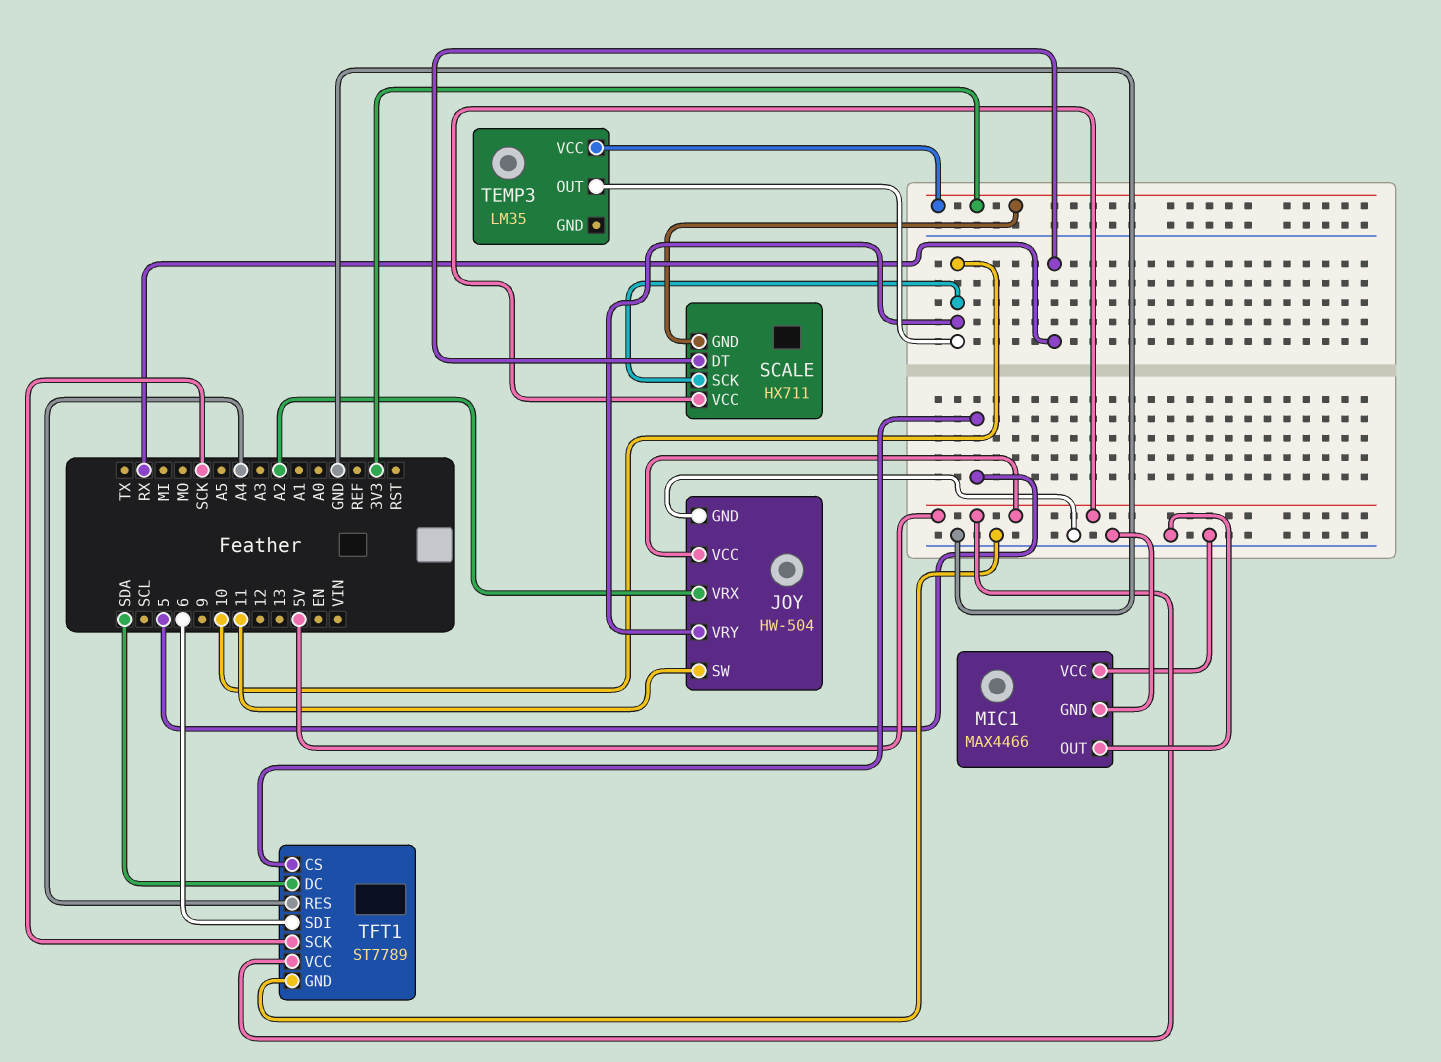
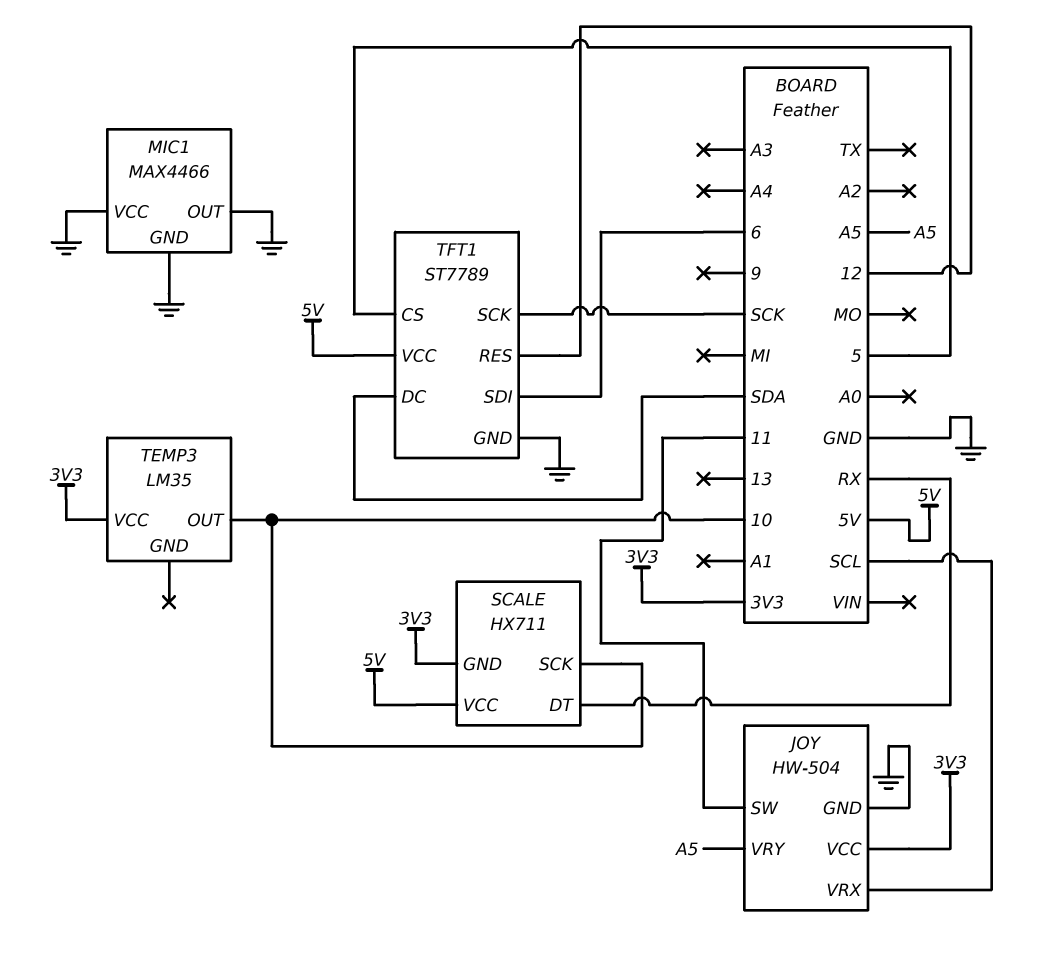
JOY pin VCC: 5V -> 3V3
JOY pin VRX: A2 -> SCL
JOY pin VRY: 10 -> A5
TFT1 pin RES: A4 -> 12

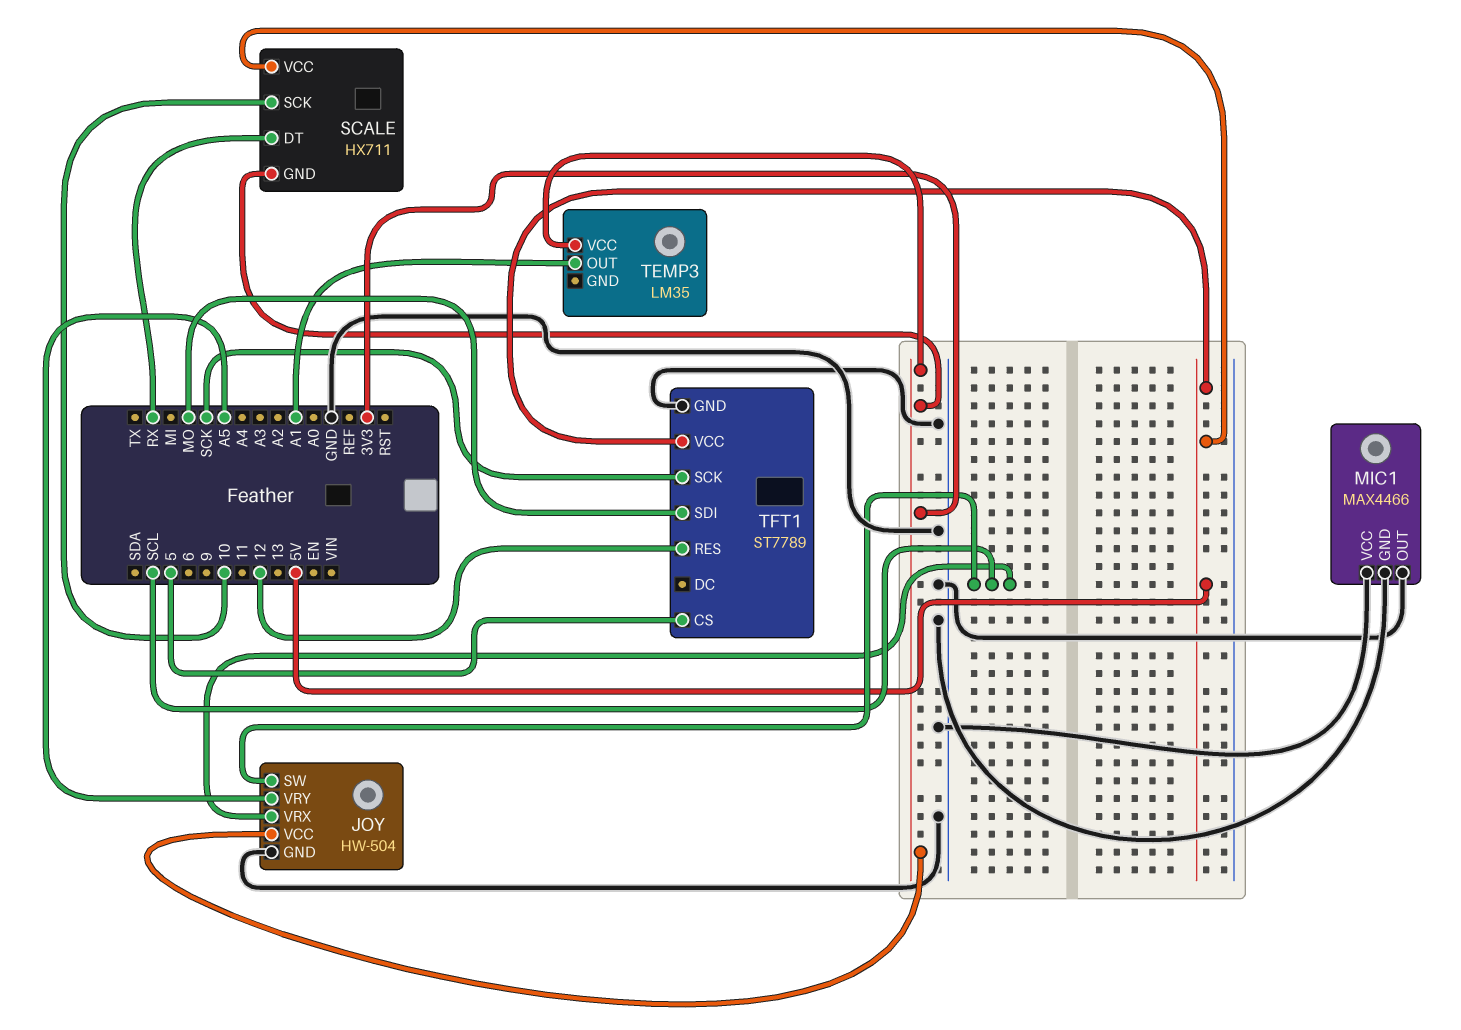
JOY pin SW: 11 -> SCL
TEMP3 pin OUT: 10 -> A1
TFT1 pin DC: SDA -> none
TFT1 pin SDI: 6 -> MO

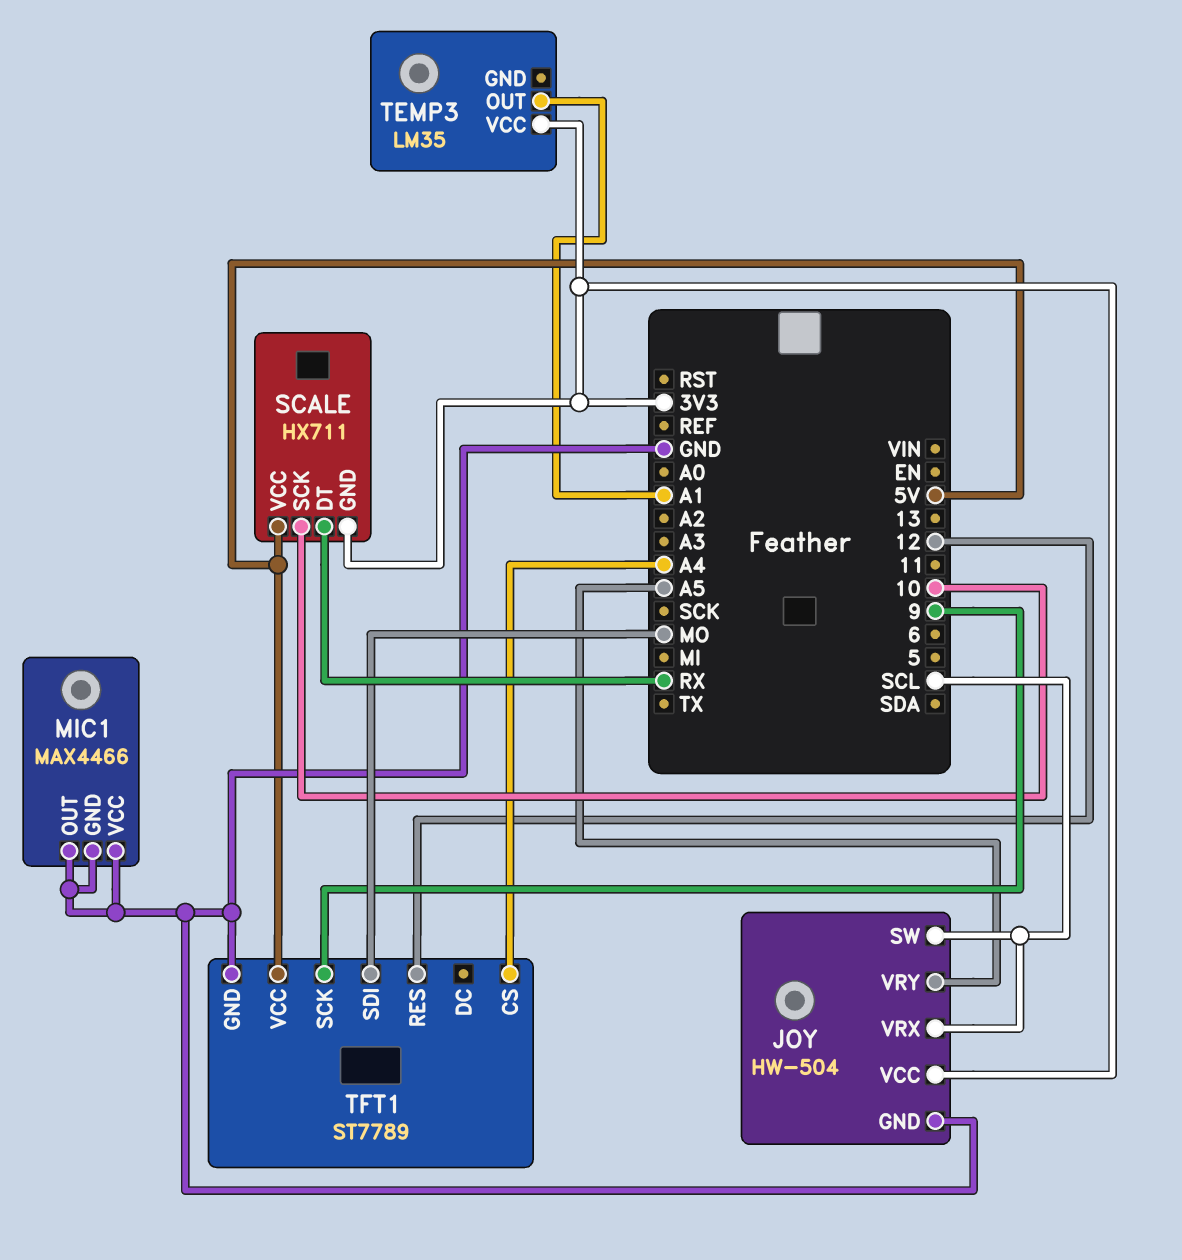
TFT1 pin CS: 5 -> A4
TFT1 pin SCK: SCK -> 9

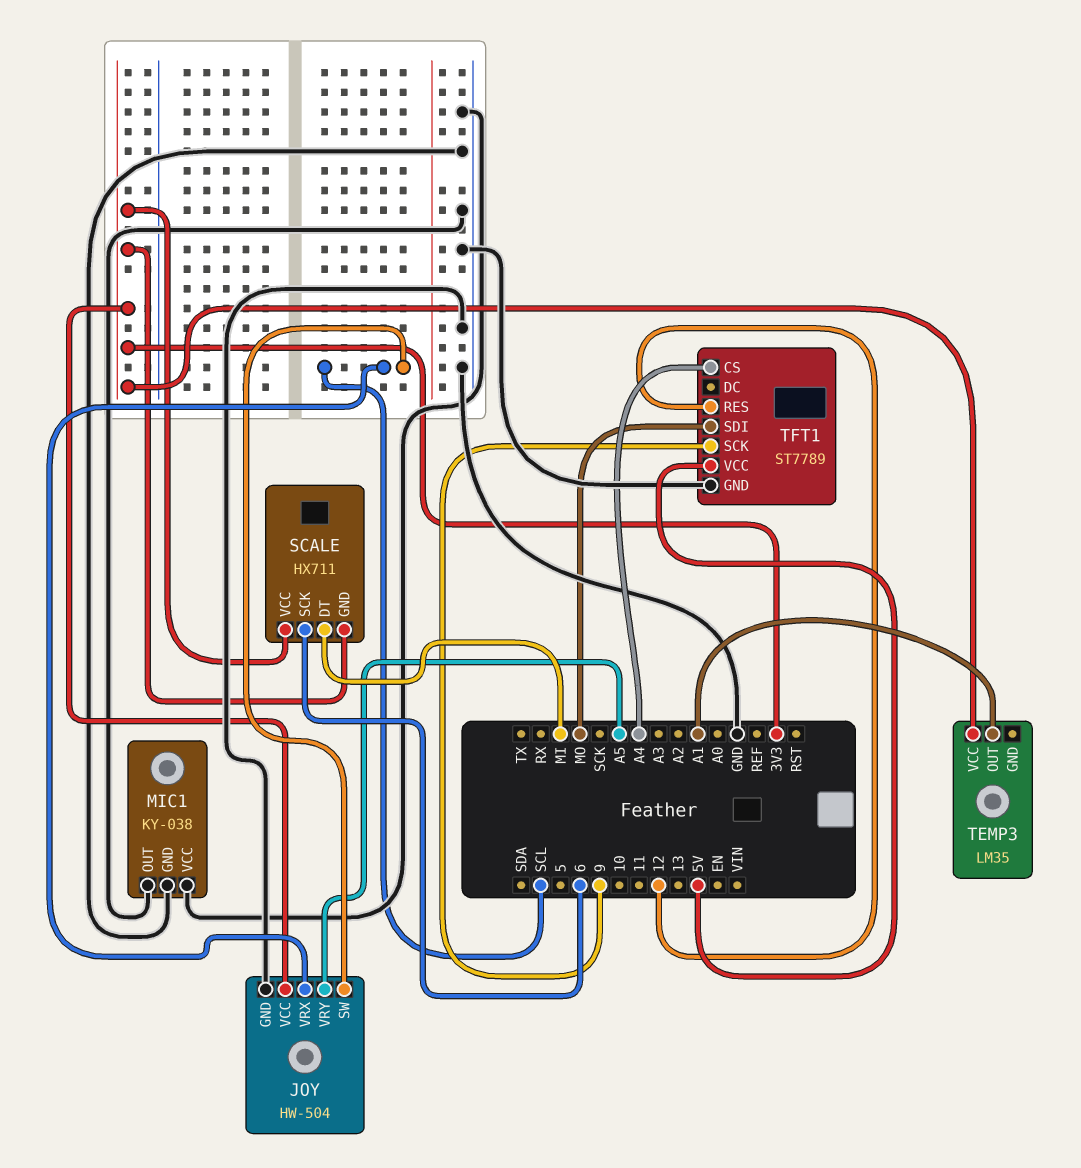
MIC1: MAX4466 -> KY-038
SCALE pin DT: RX -> MI
SCALE pin SCK: 10 -> 6
SCALE pin VCC: 5V -> 3V3

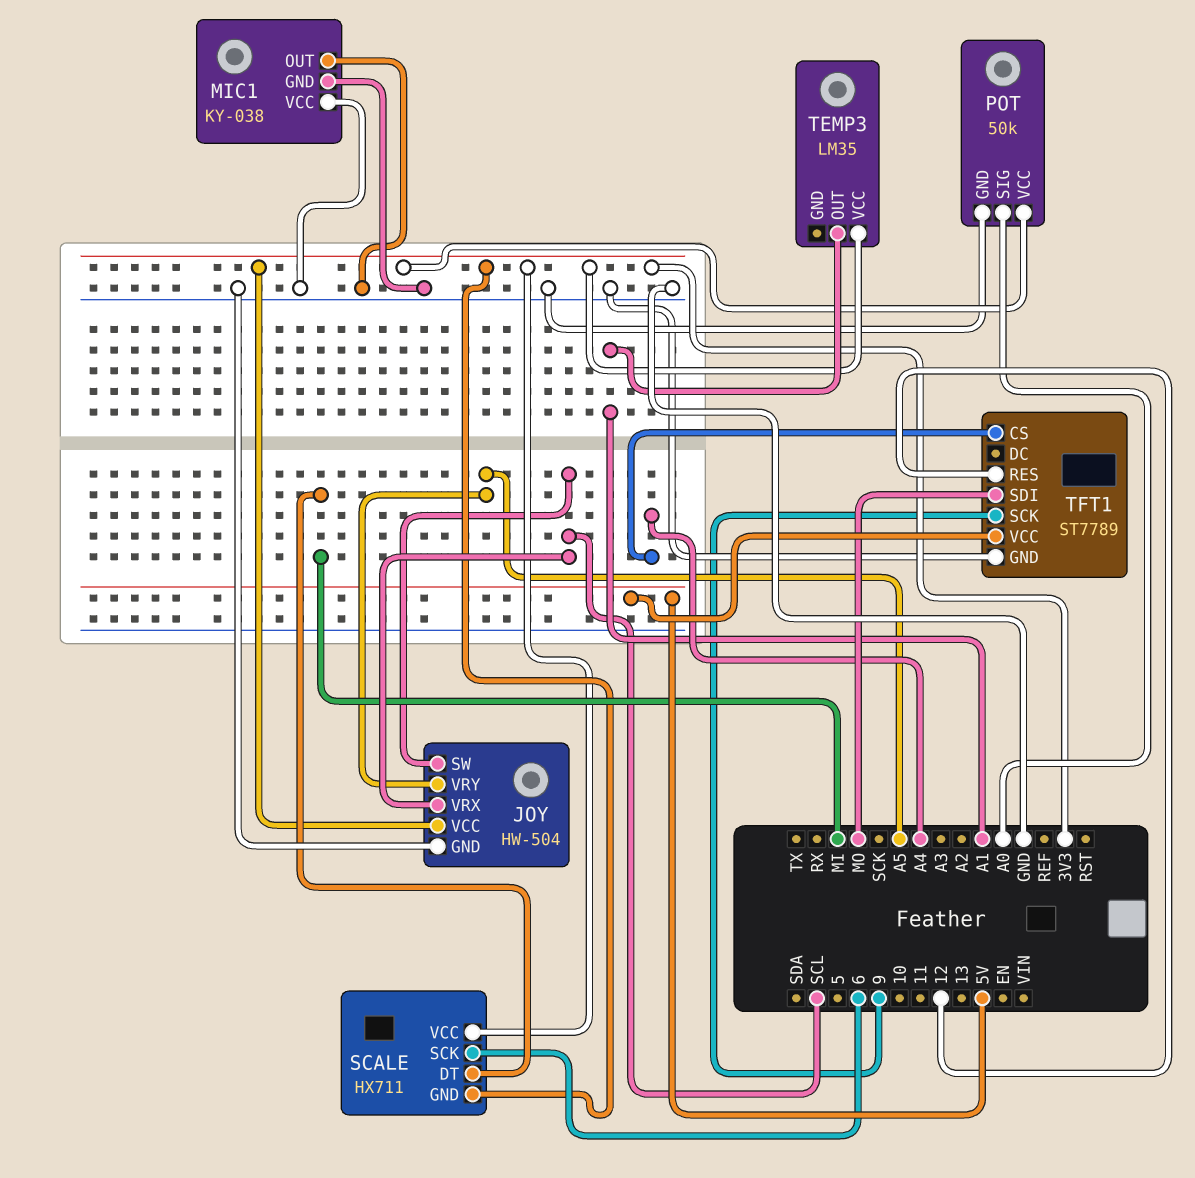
POT: none -> 50k
POT pin GND: none -> GND
POT pin SIG: none -> A0
POT pin VCC: none -> 3V3

